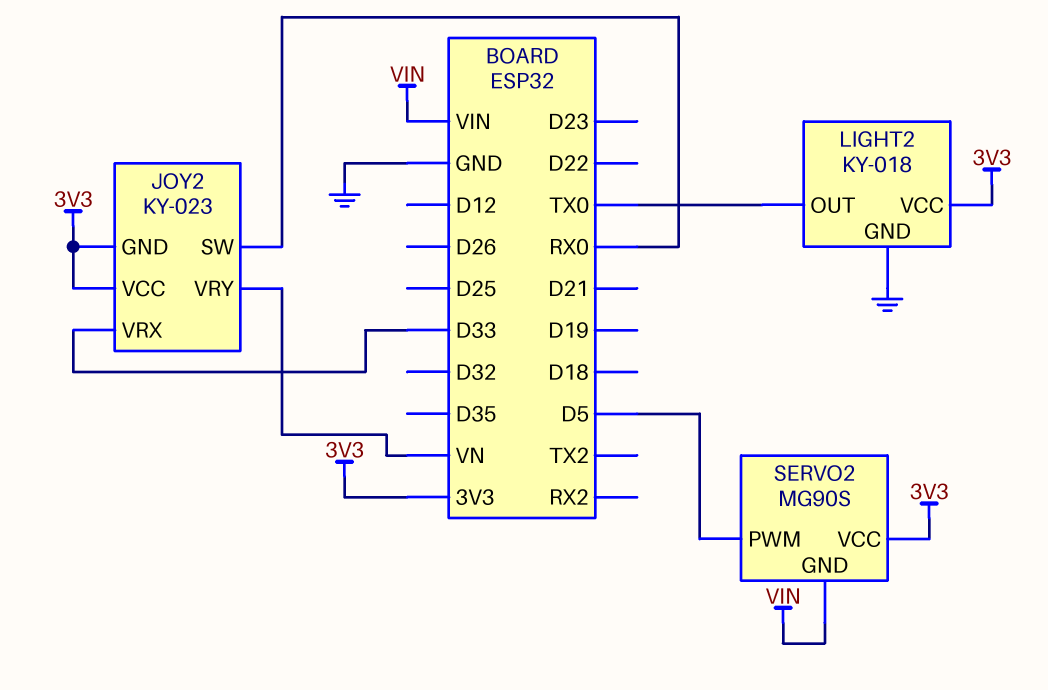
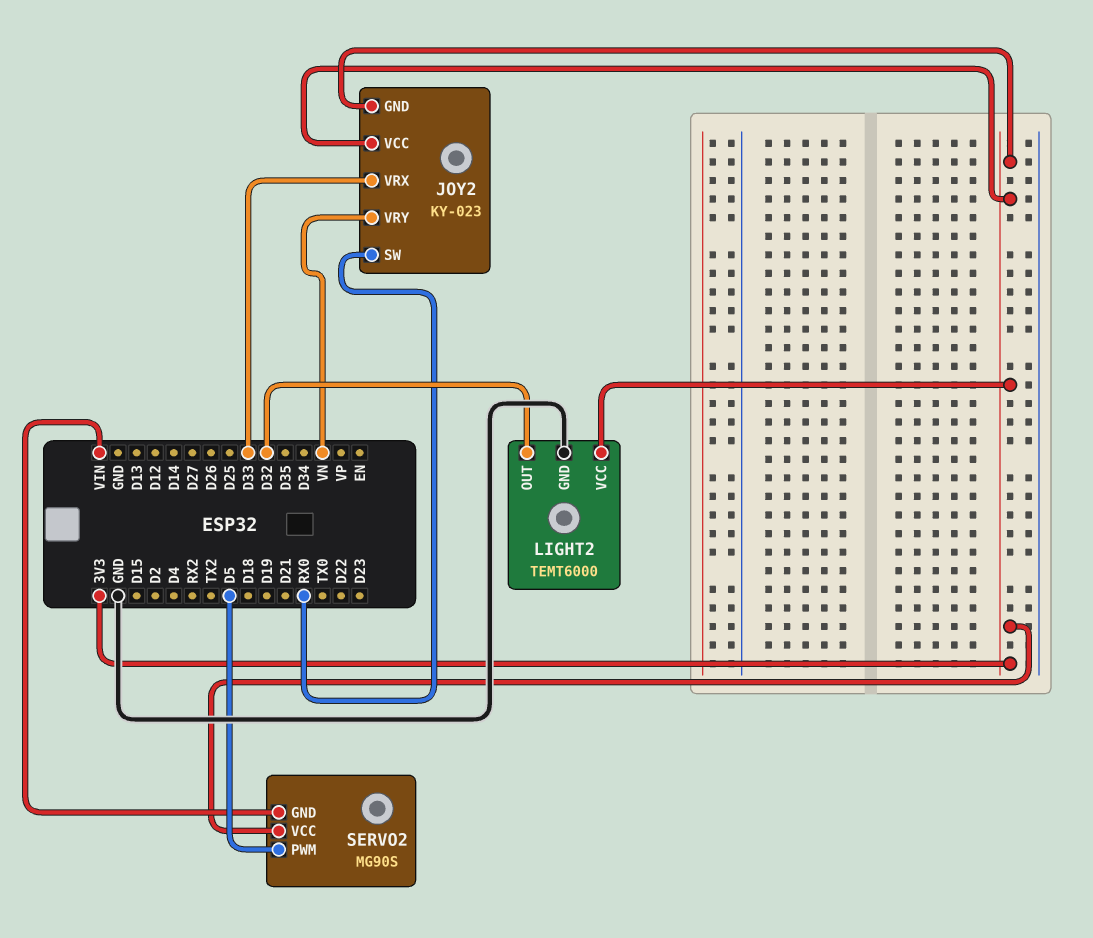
LIGHT2: KY-018 -> TEMT6000
LIGHT2 pin OUT: TX0 -> D32

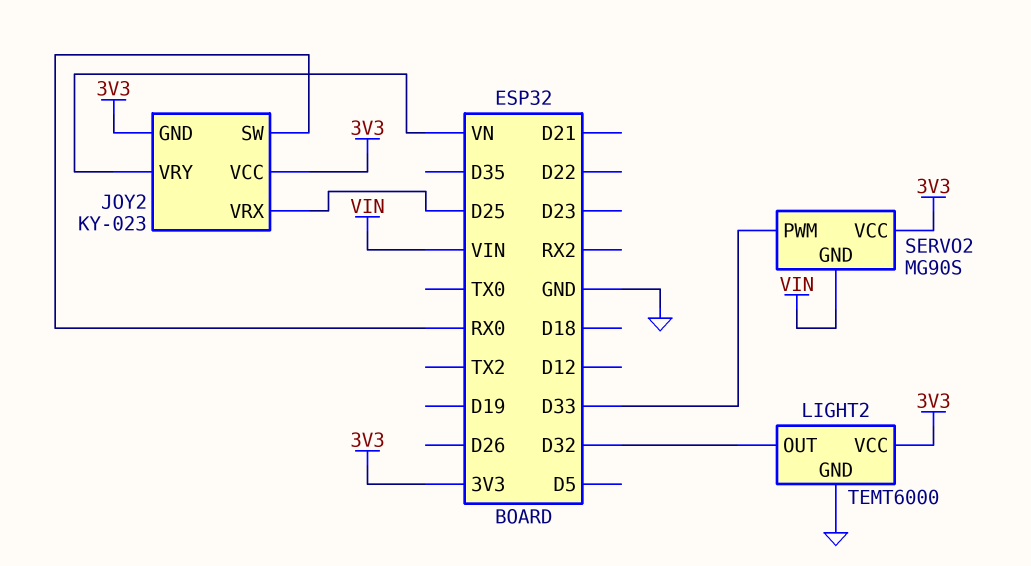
JOY2 pin VRX: D33 -> D25
SERVO2 pin PWM: D5 -> D33

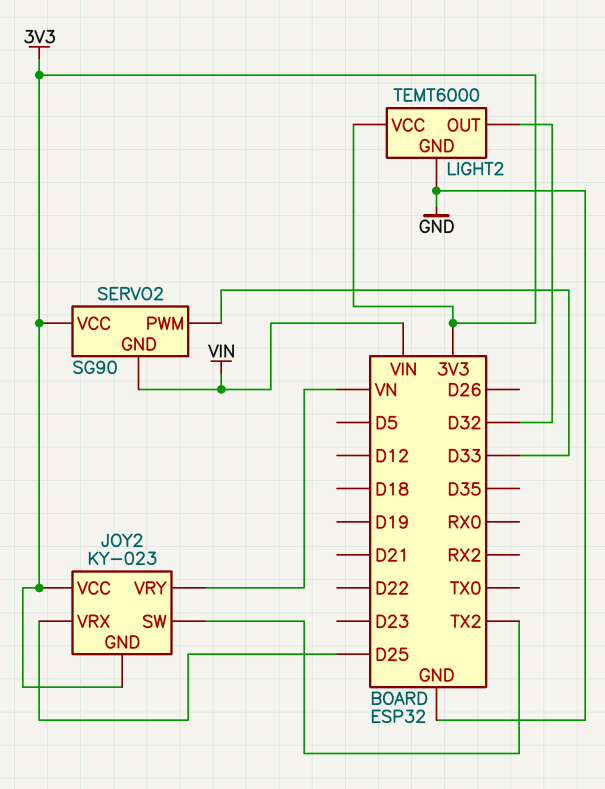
JOY2 pin SW: RX0 -> TX2
SERVO2: MG90S -> SG90

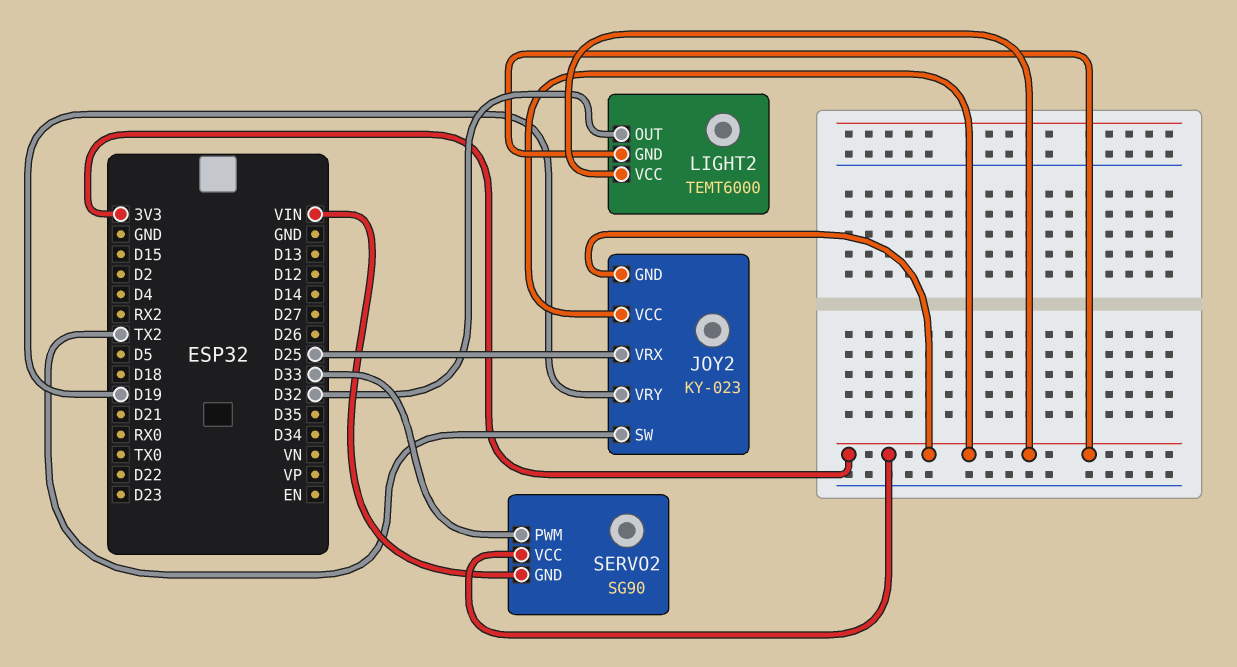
JOY2 pin VRY: VN -> D19
LIGHT2 pin GND: GND -> 3V3

